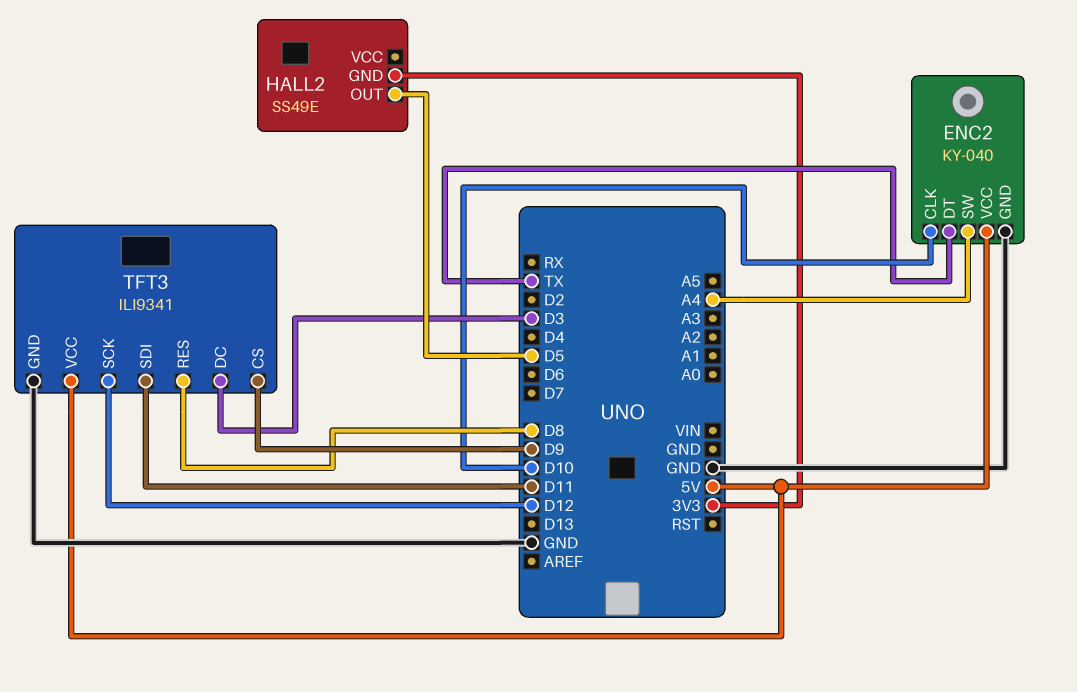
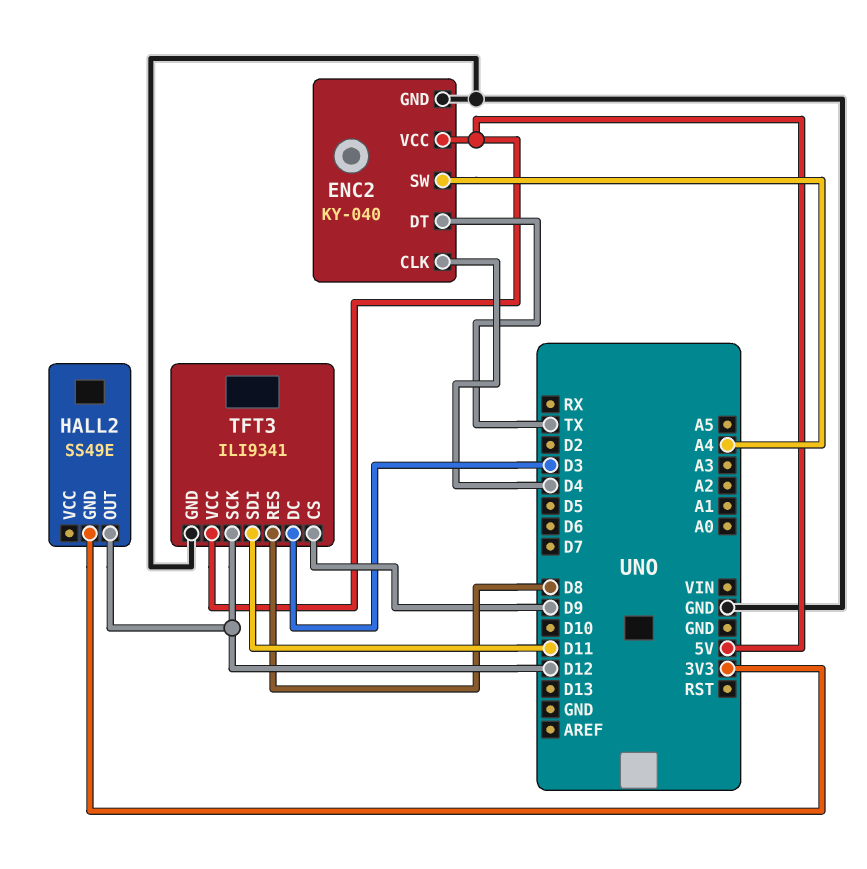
ENC2 pin CLK: D10 -> D4
HALL2 pin OUT: D5 -> D12

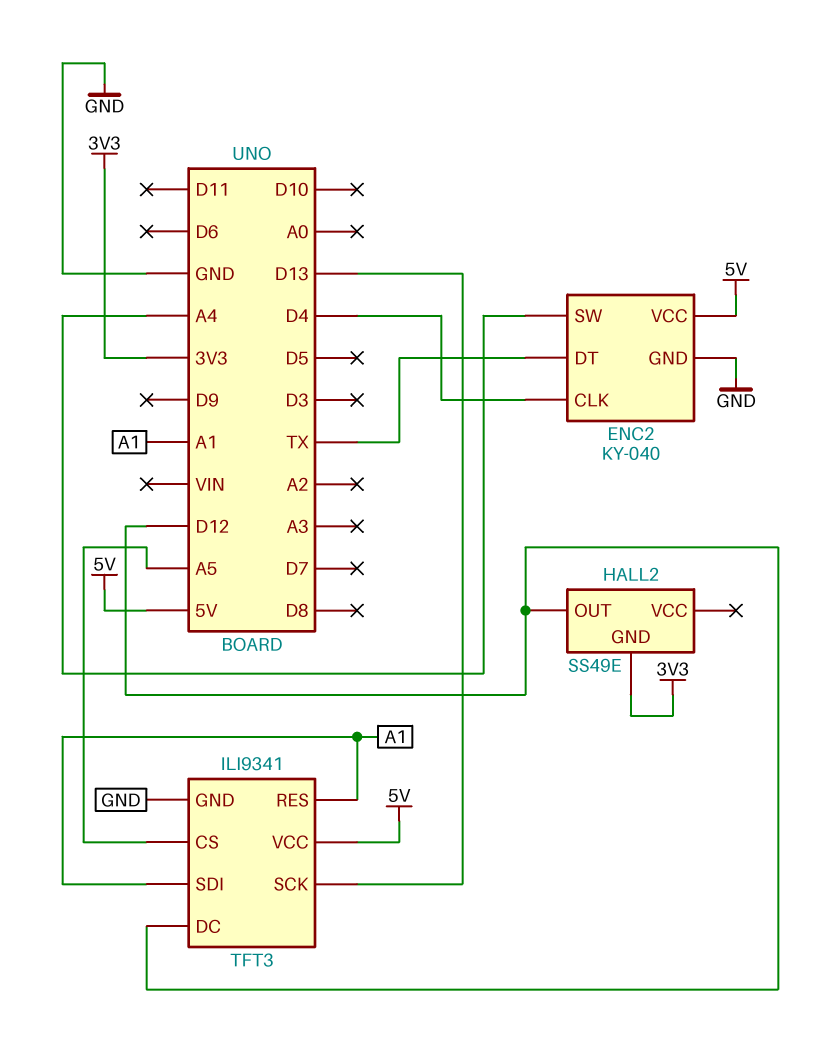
TFT3 pin CS: D9 -> A5
TFT3 pin DC: D3 -> D12
TFT3 pin RES: D8 -> A1
TFT3 pin SCK: D12 -> D13
TFT3 pin SDI: D11 -> A1

